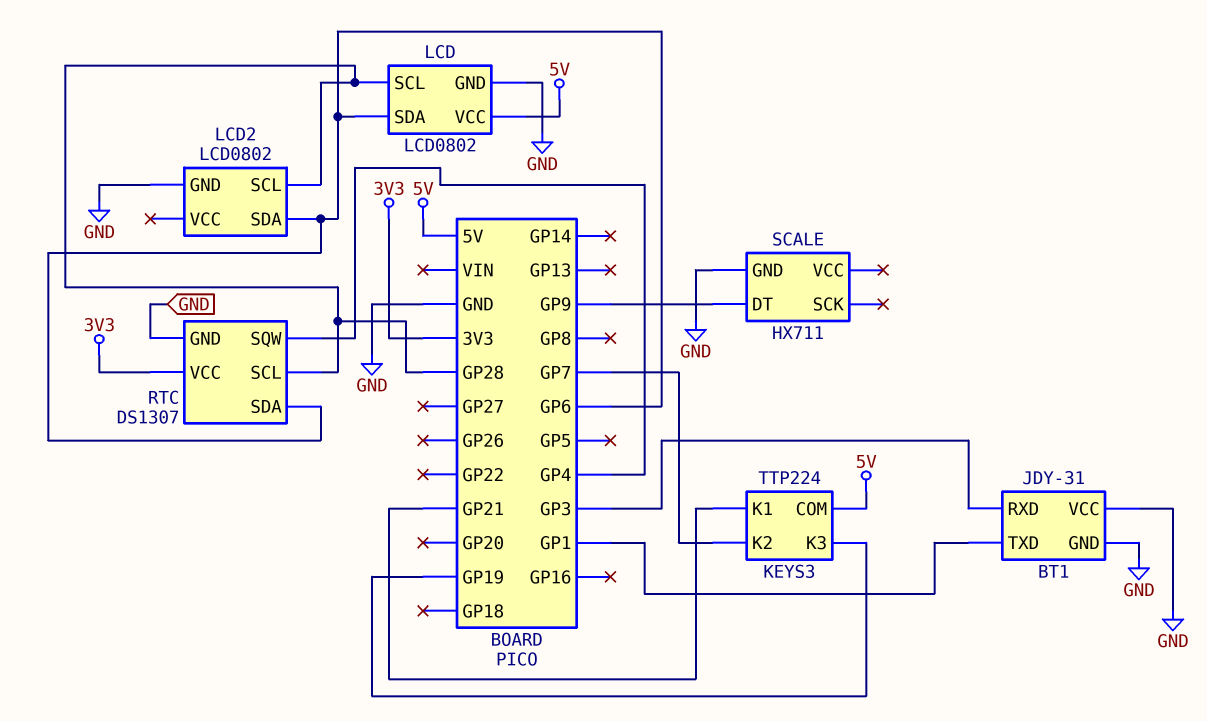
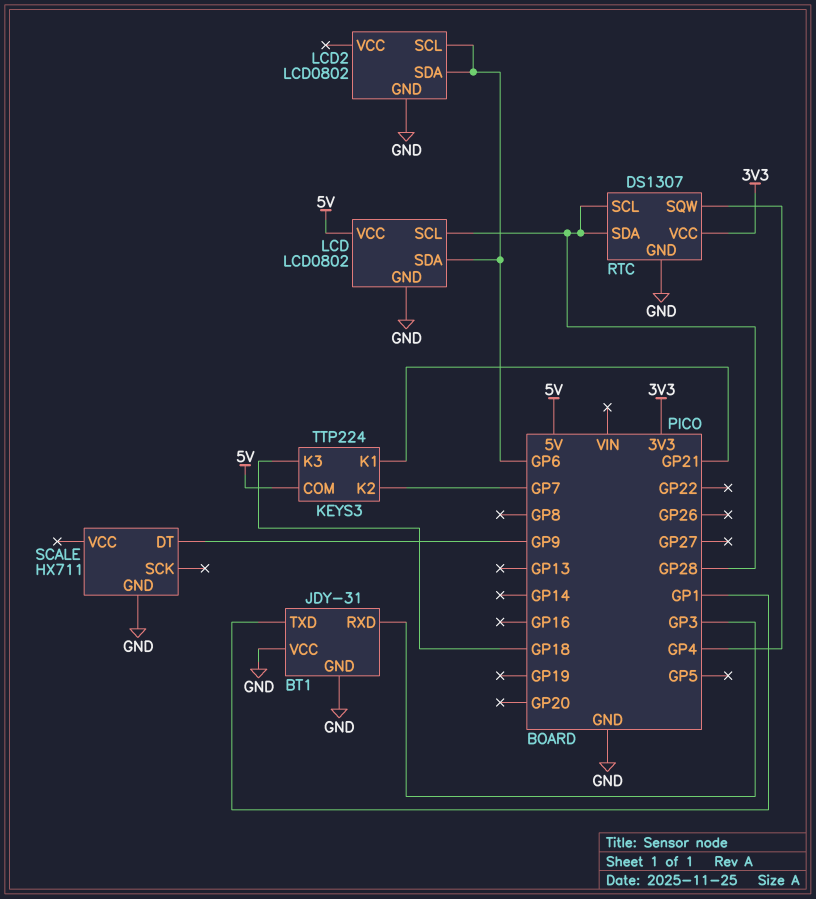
KEYS3 pin K3: GP19 -> GP18
LCD2 pin SCL: GP28 -> GP6
RTC pin SDA: GP6 -> GP28

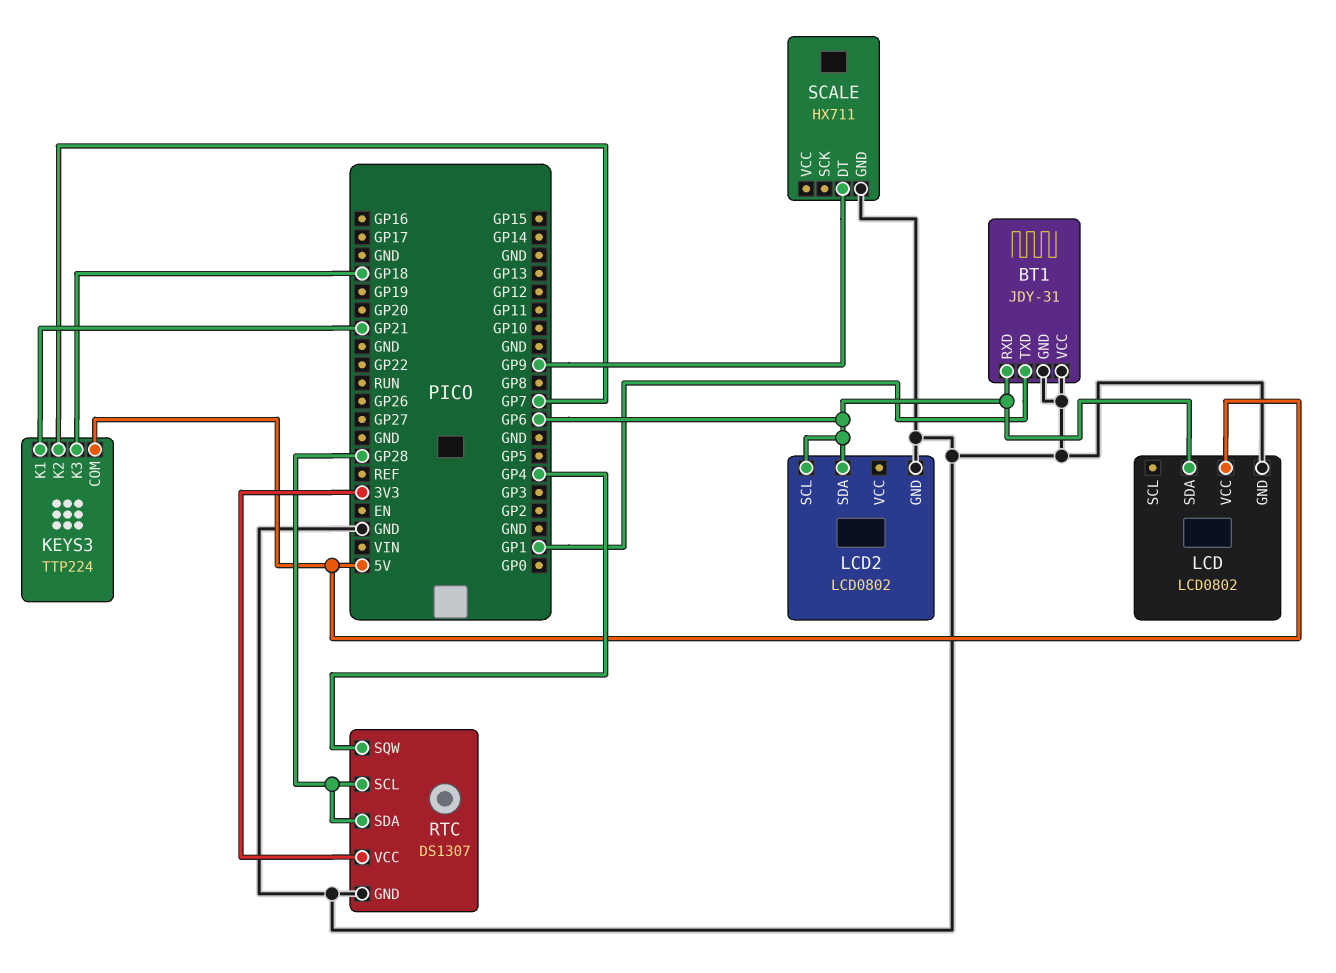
BT1 pin RXD: GP3 -> GP6
LCD pin SCL: GP28 -> none

